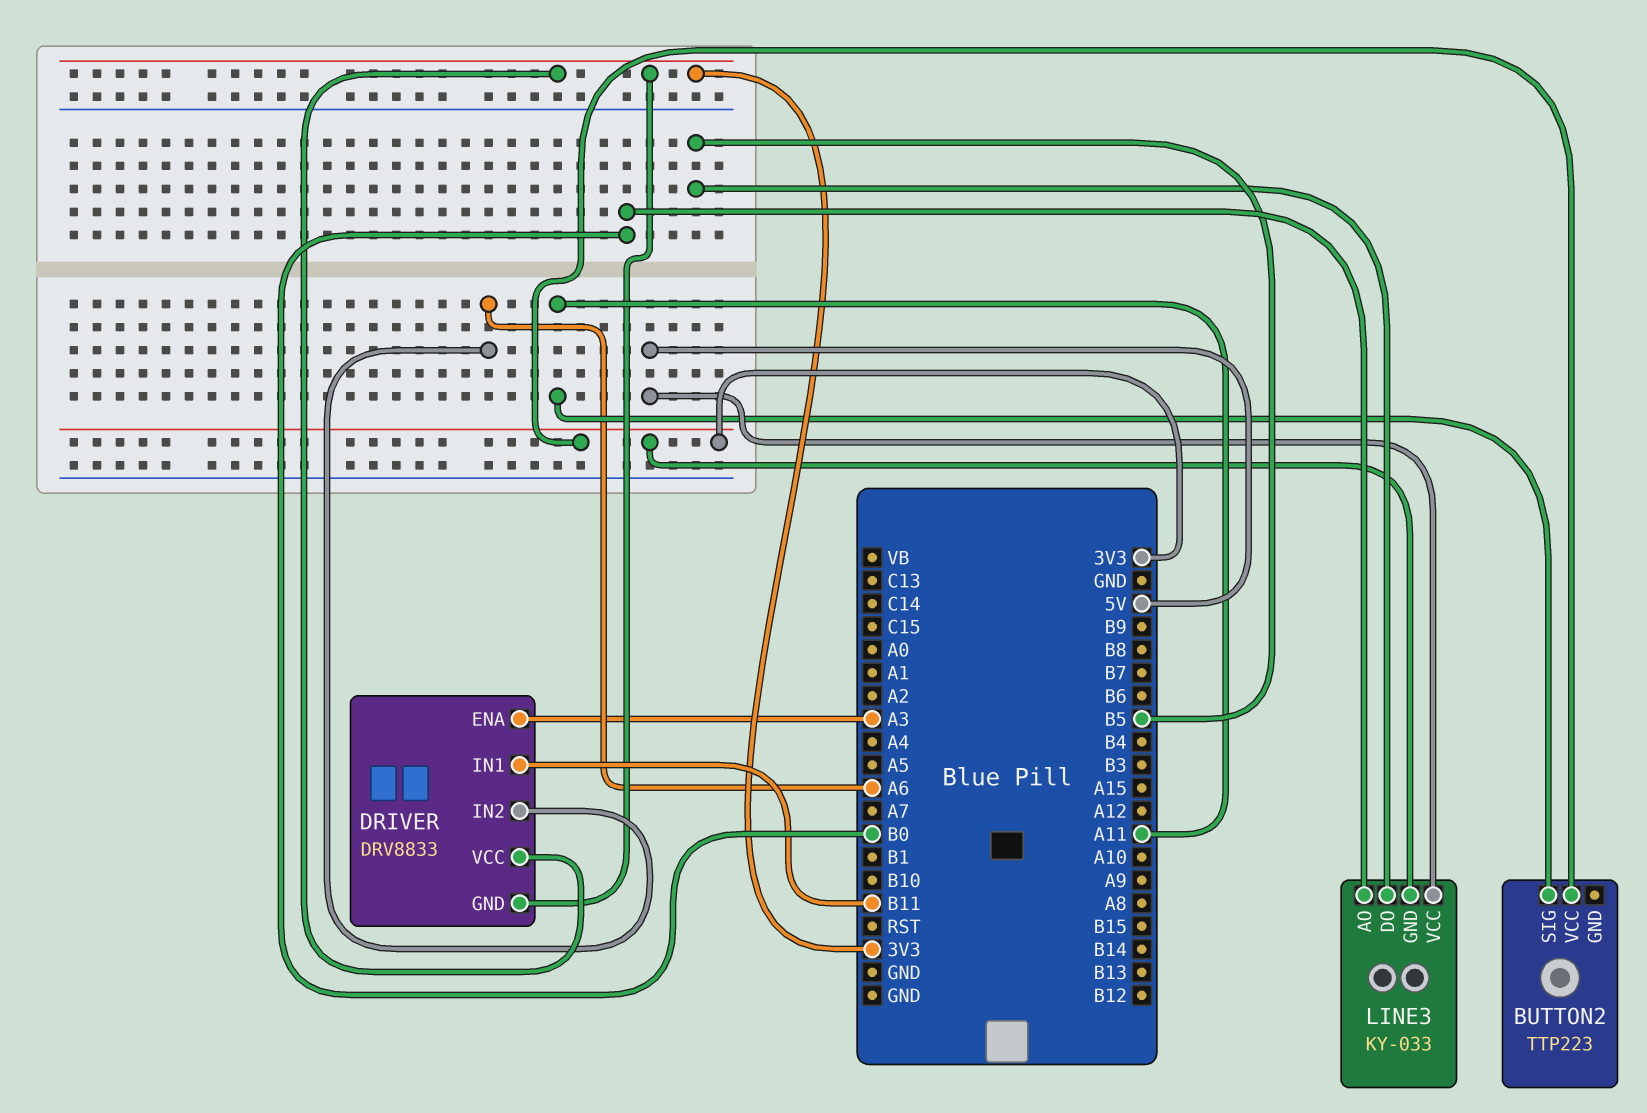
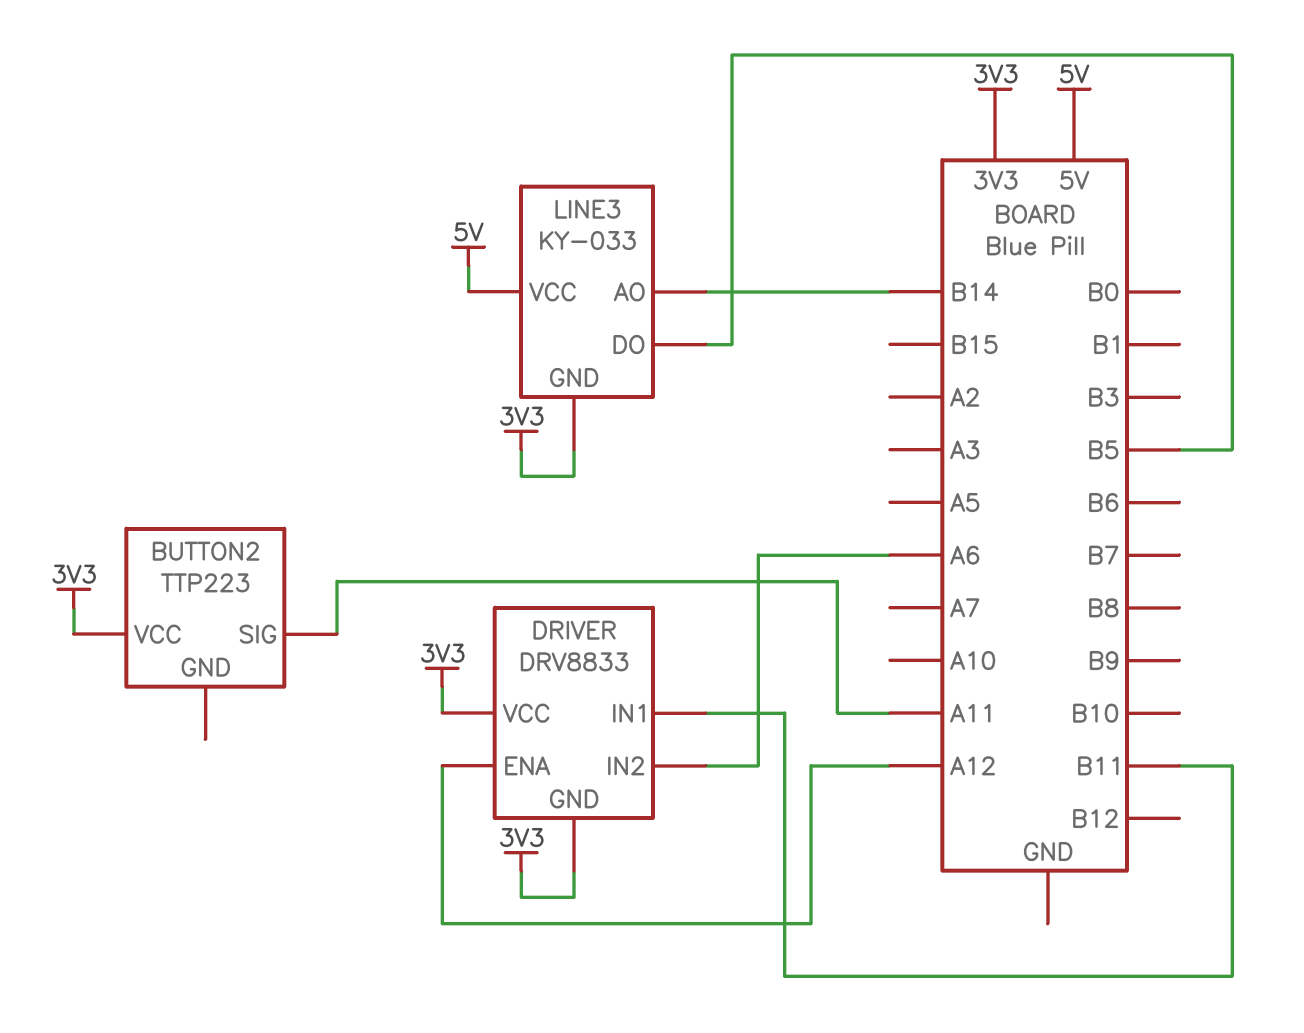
DRIVER pin ENA: A3 -> A12
LINE3 pin AO: B0 -> B14

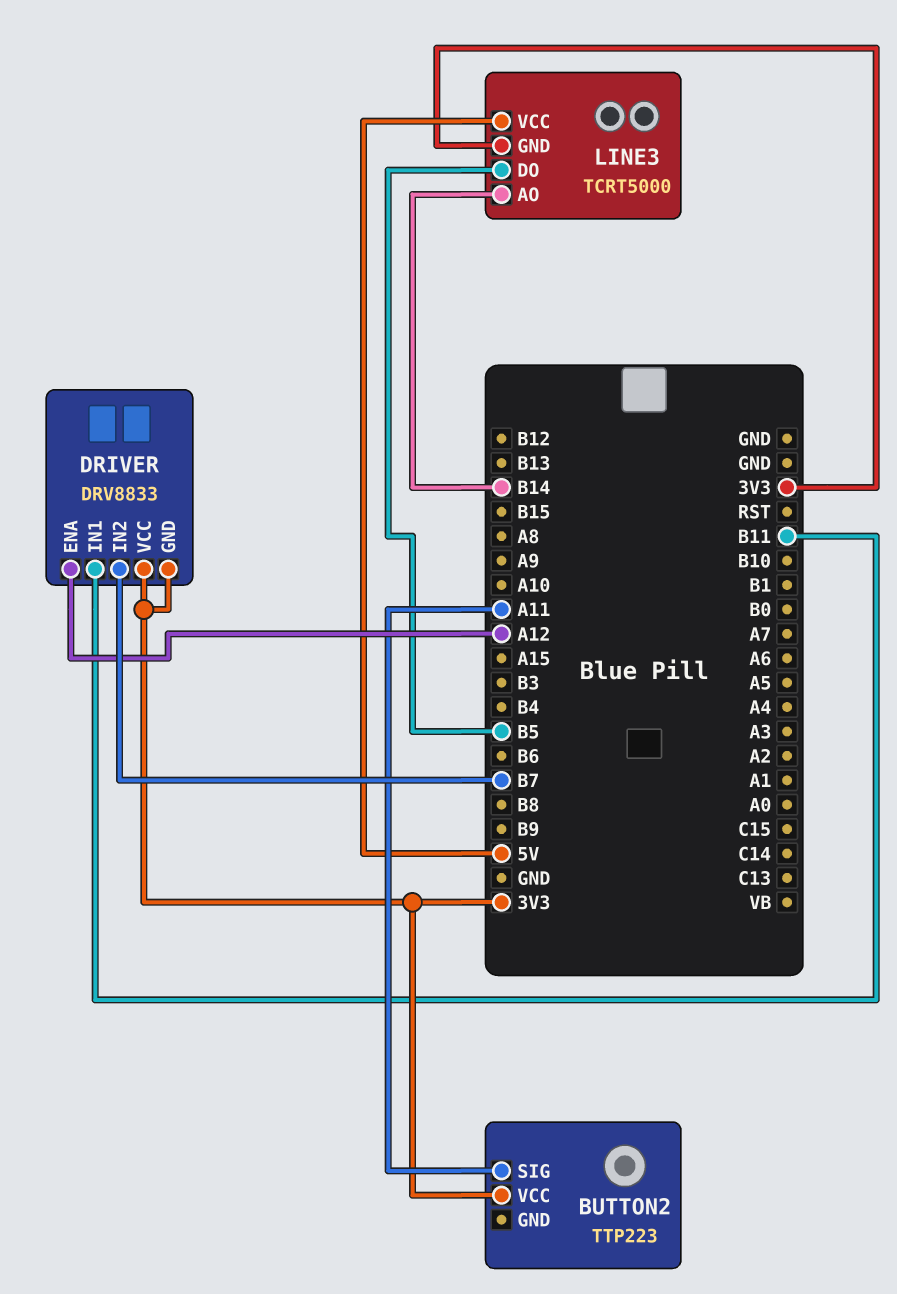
DRIVER pin IN2: A6 -> B7
LINE3: KY-033 -> TCRT5000

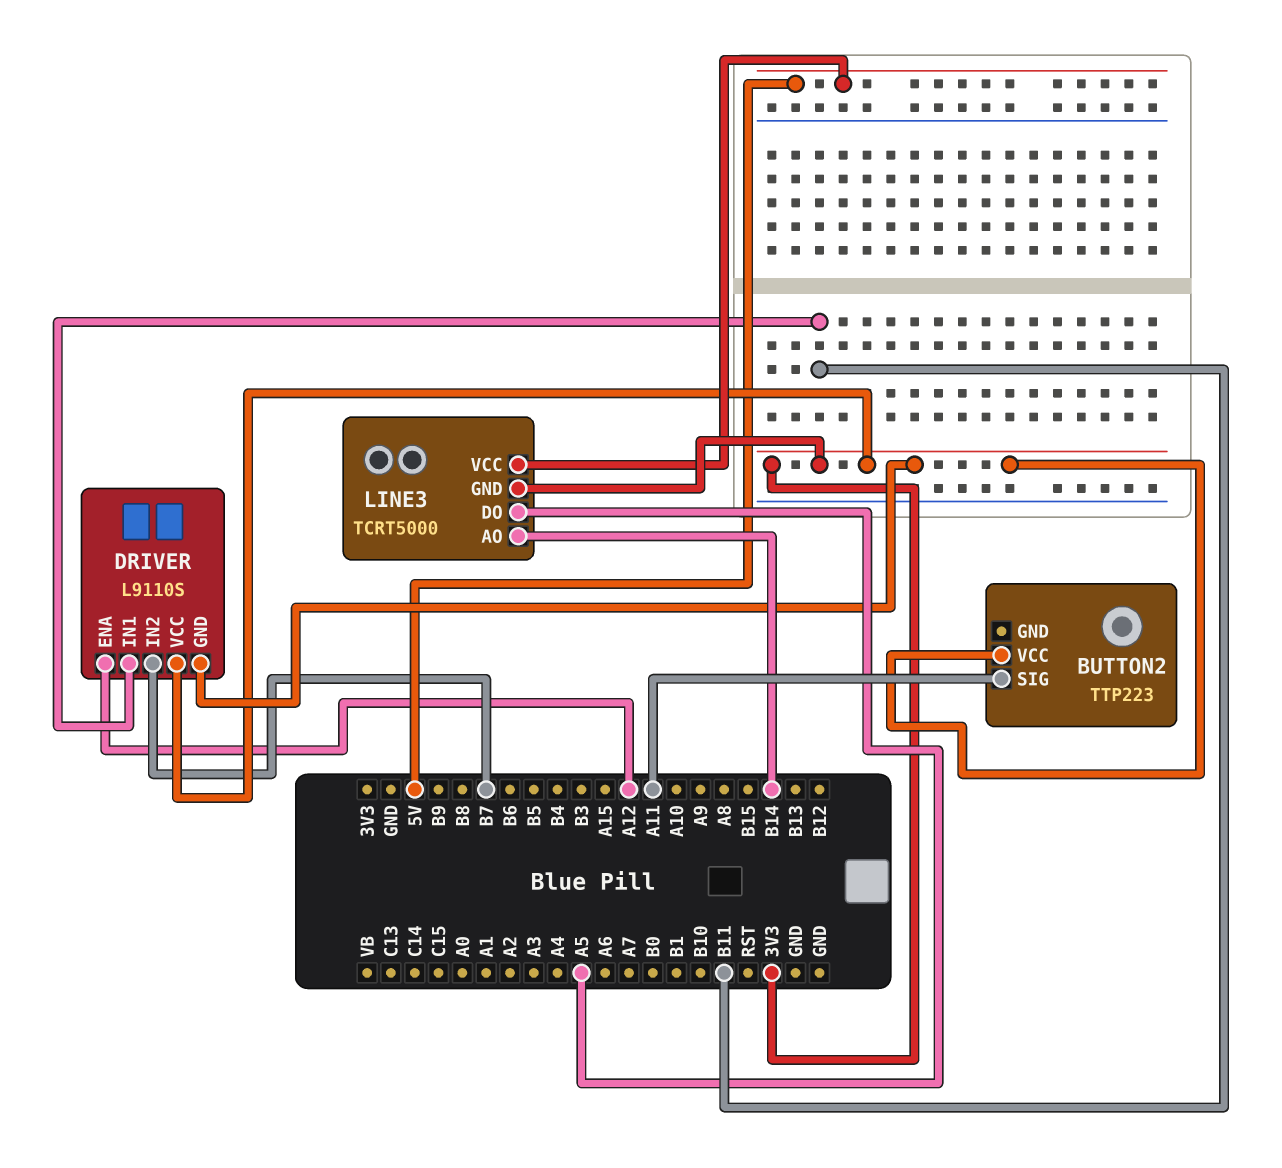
DRIVER: DRV8833 -> L9110S
LINE3 pin DO: B5 -> A5

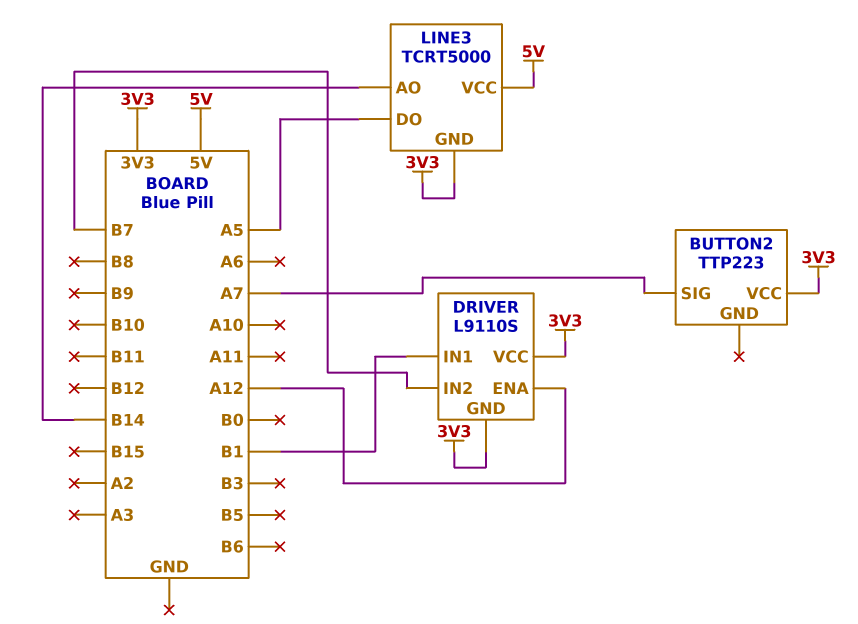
BUTTON2 pin SIG: A11 -> A7
DRIVER pin IN1: B11 -> B1

